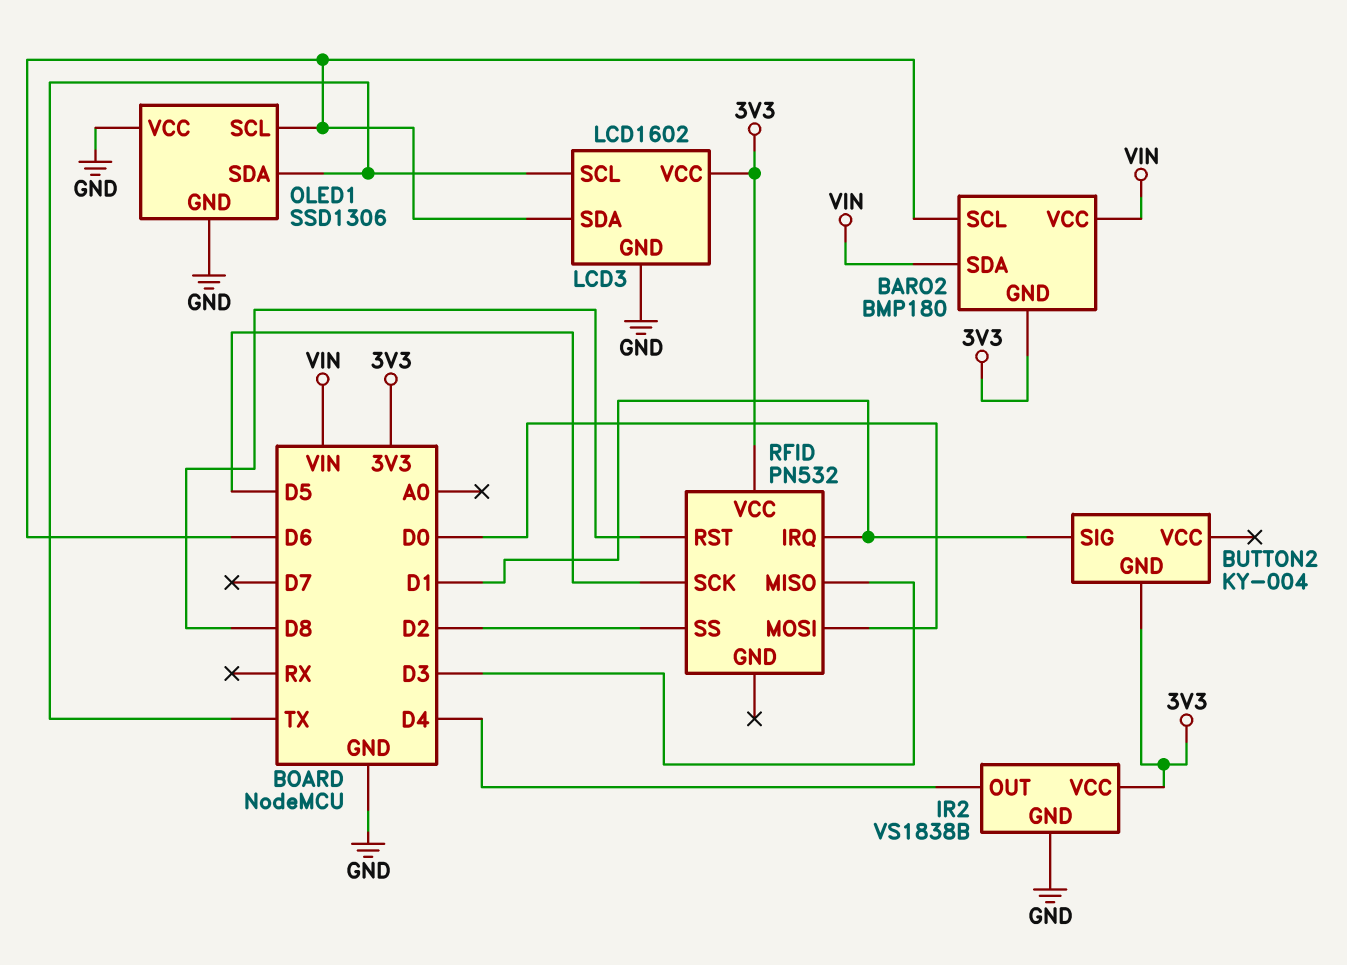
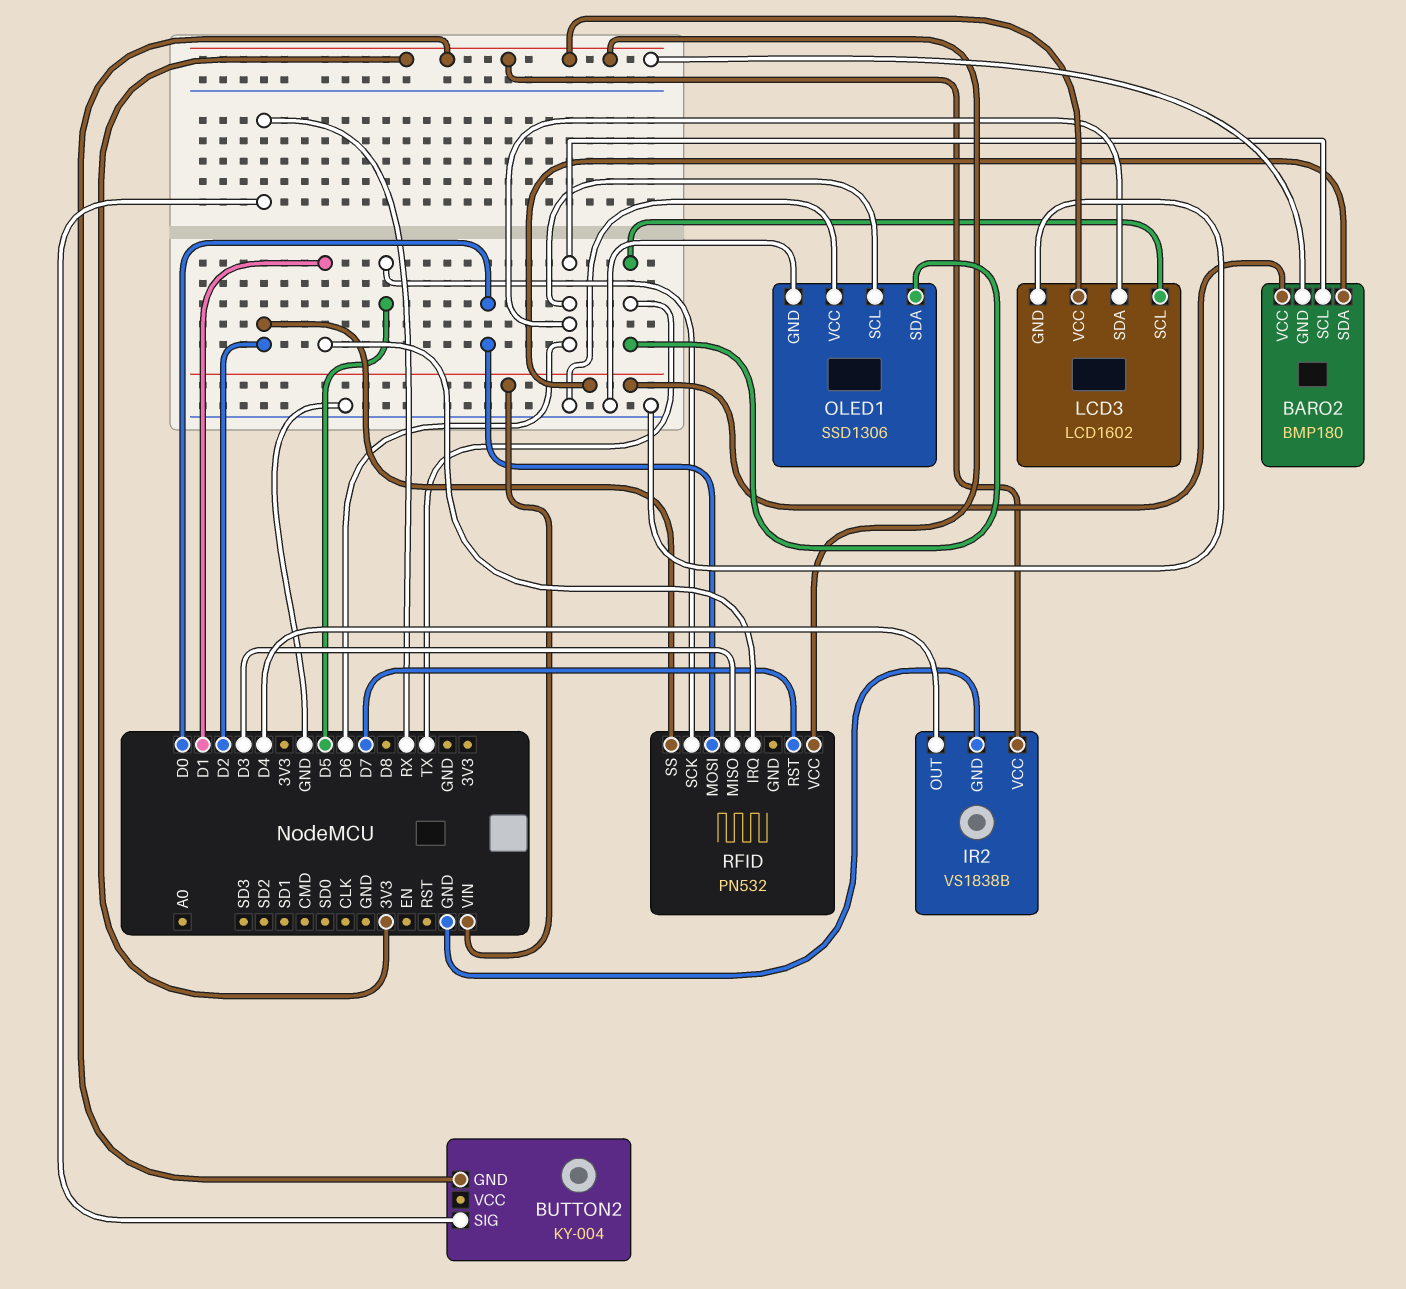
BUTTON2 pin SIG: D1 -> RX
RFID pin RST: D8 -> D7

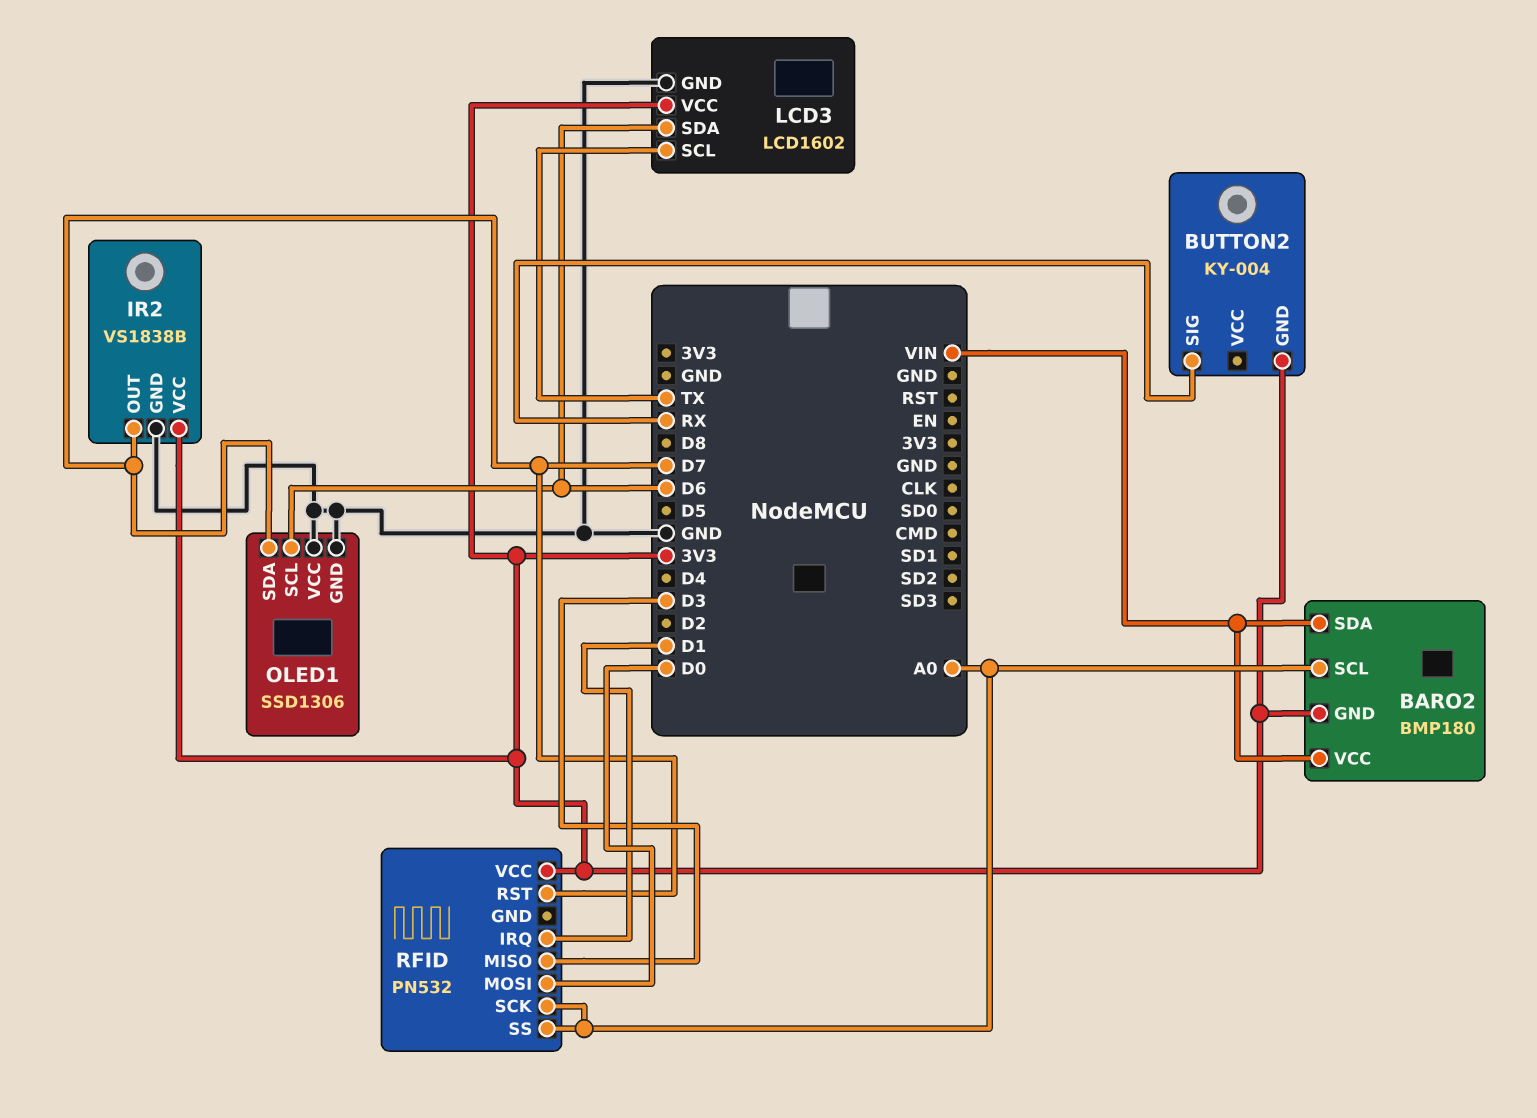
BARO2 pin SCL: D6 -> A0
IR2 pin OUT: D4 -> D7
OLED1 pin SDA: TX -> D7
RFID pin SCK: D5 -> A0
RFID pin SS: D2 -> A0

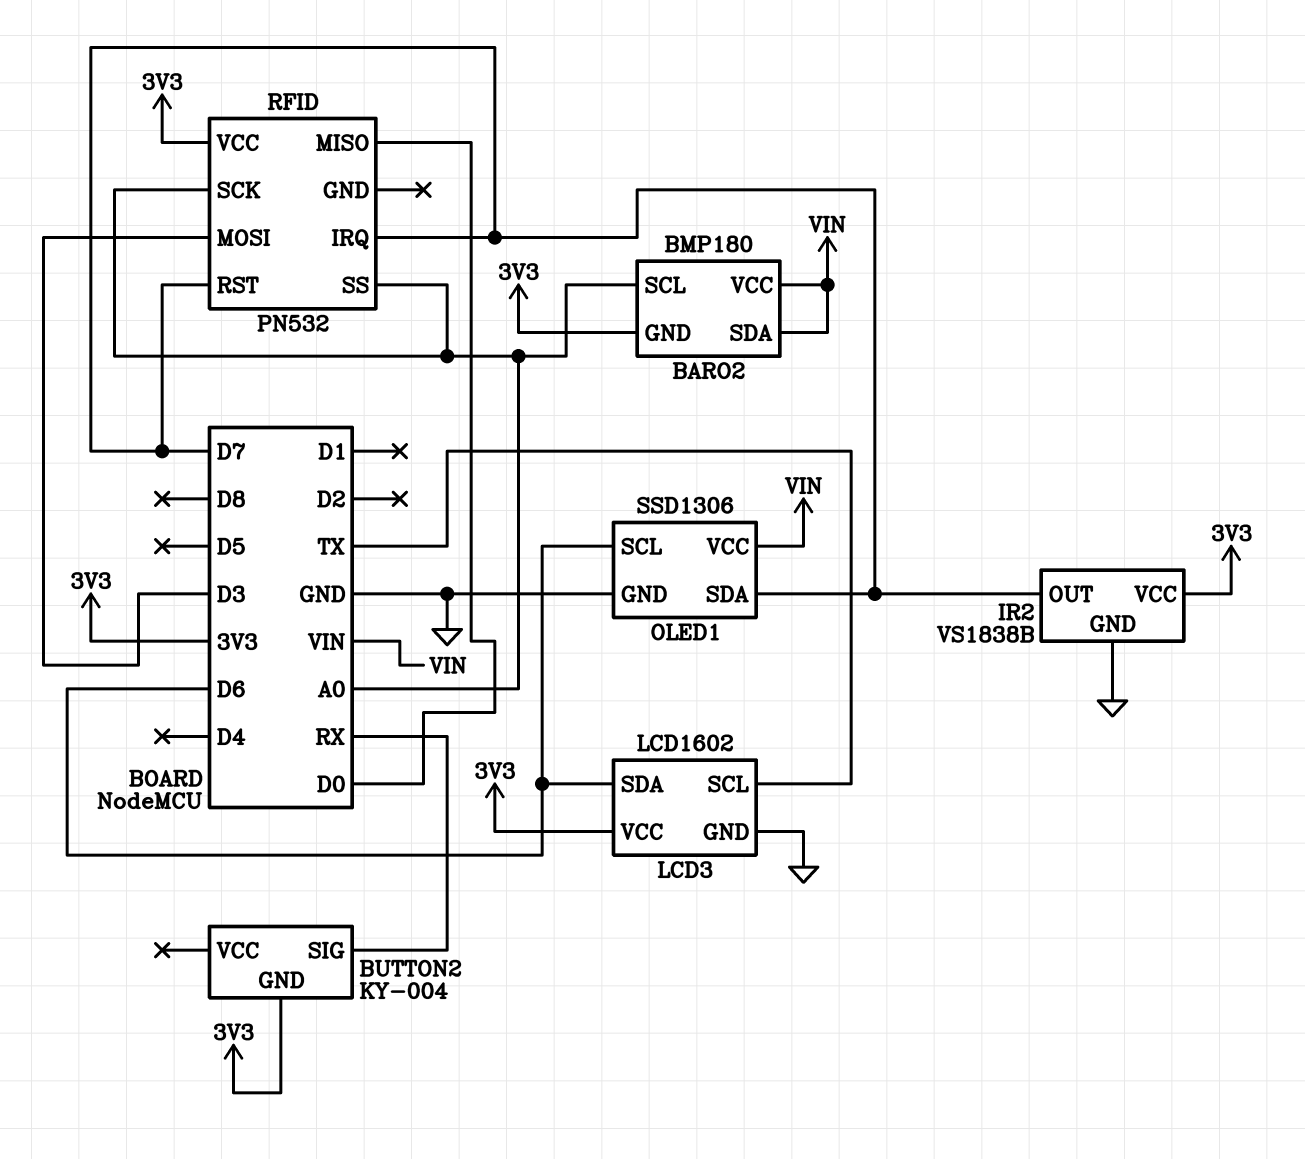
OLED1 pin VCC: GND -> VIN
RFID pin IRQ: D1 -> D7
RFID pin MISO: D3 -> D0
RFID pin MOSI: D0 -> D3

